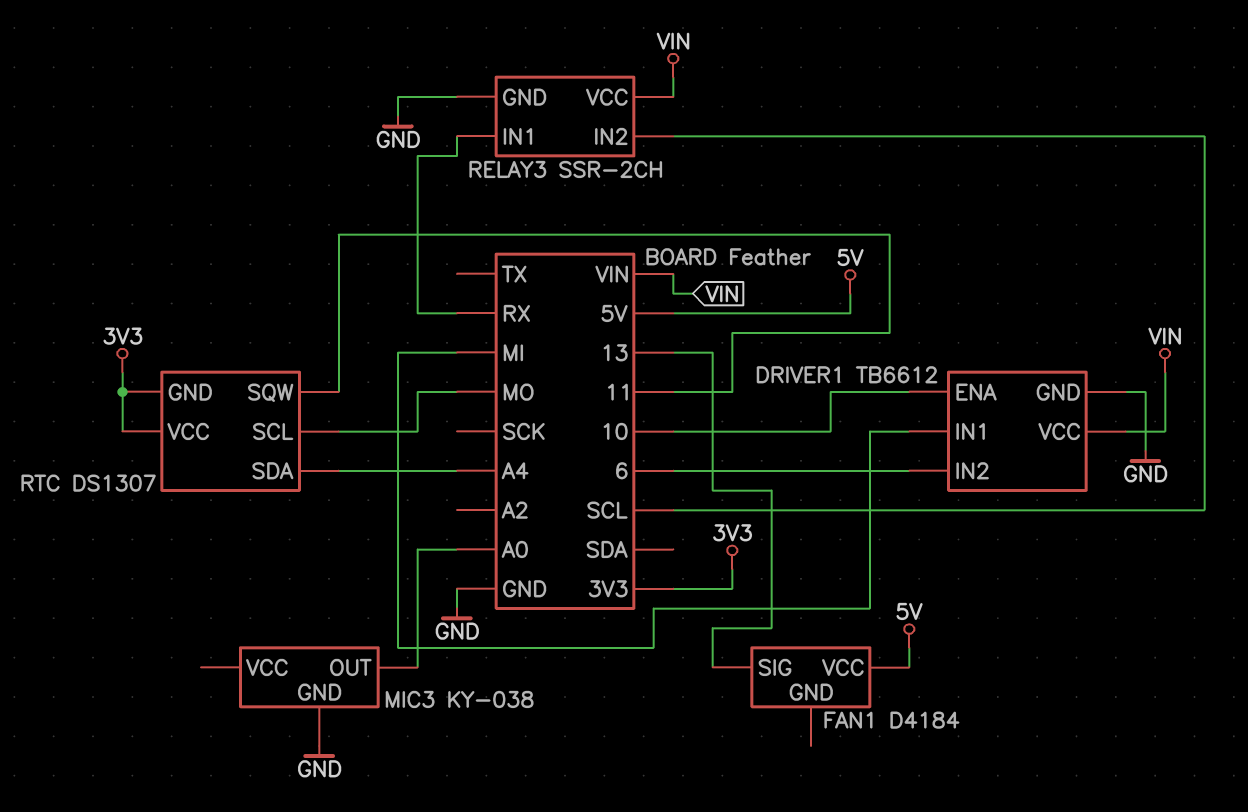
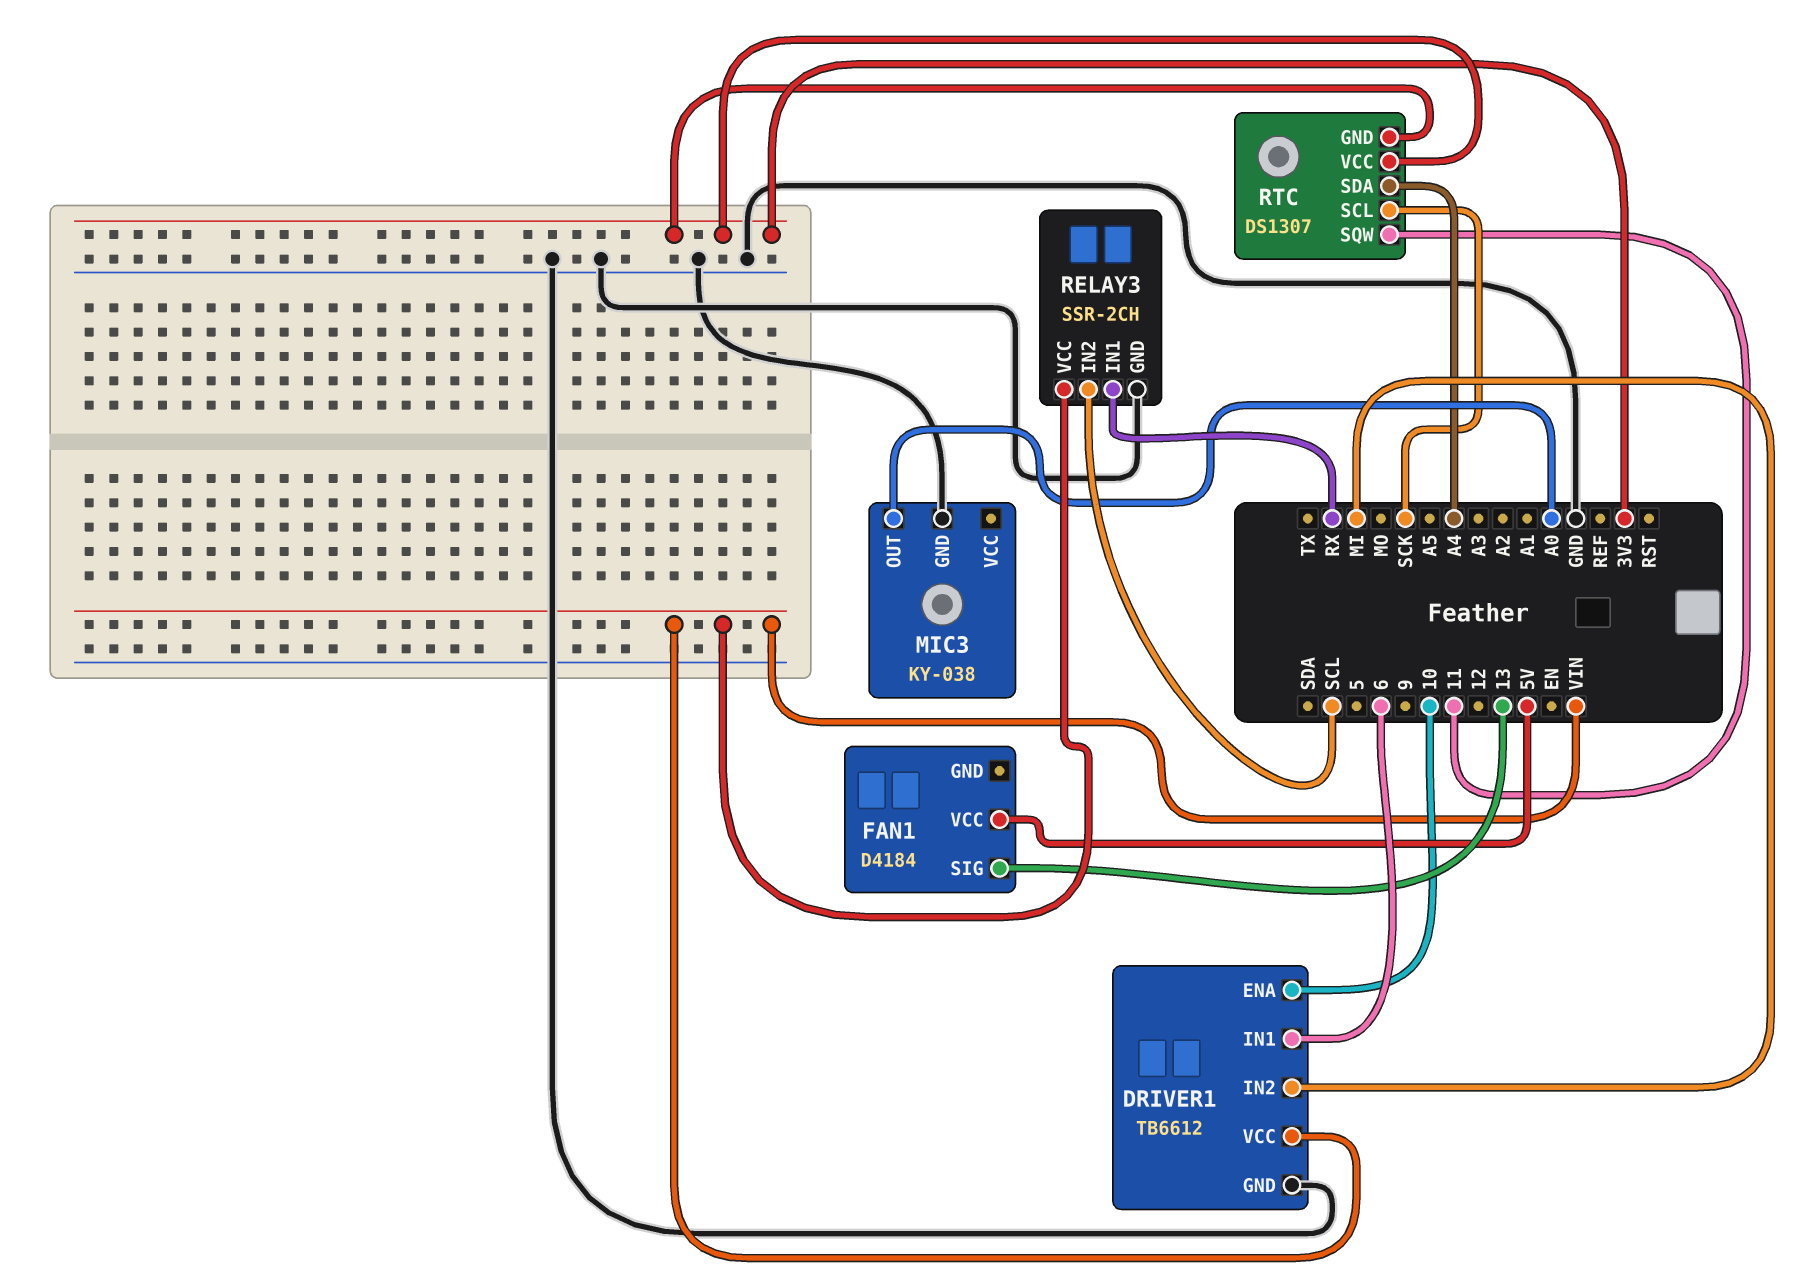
DRIVER1 pin IN1: MI -> 6
DRIVER1 pin IN2: 6 -> MI
RTC pin SCL: MO -> SCK

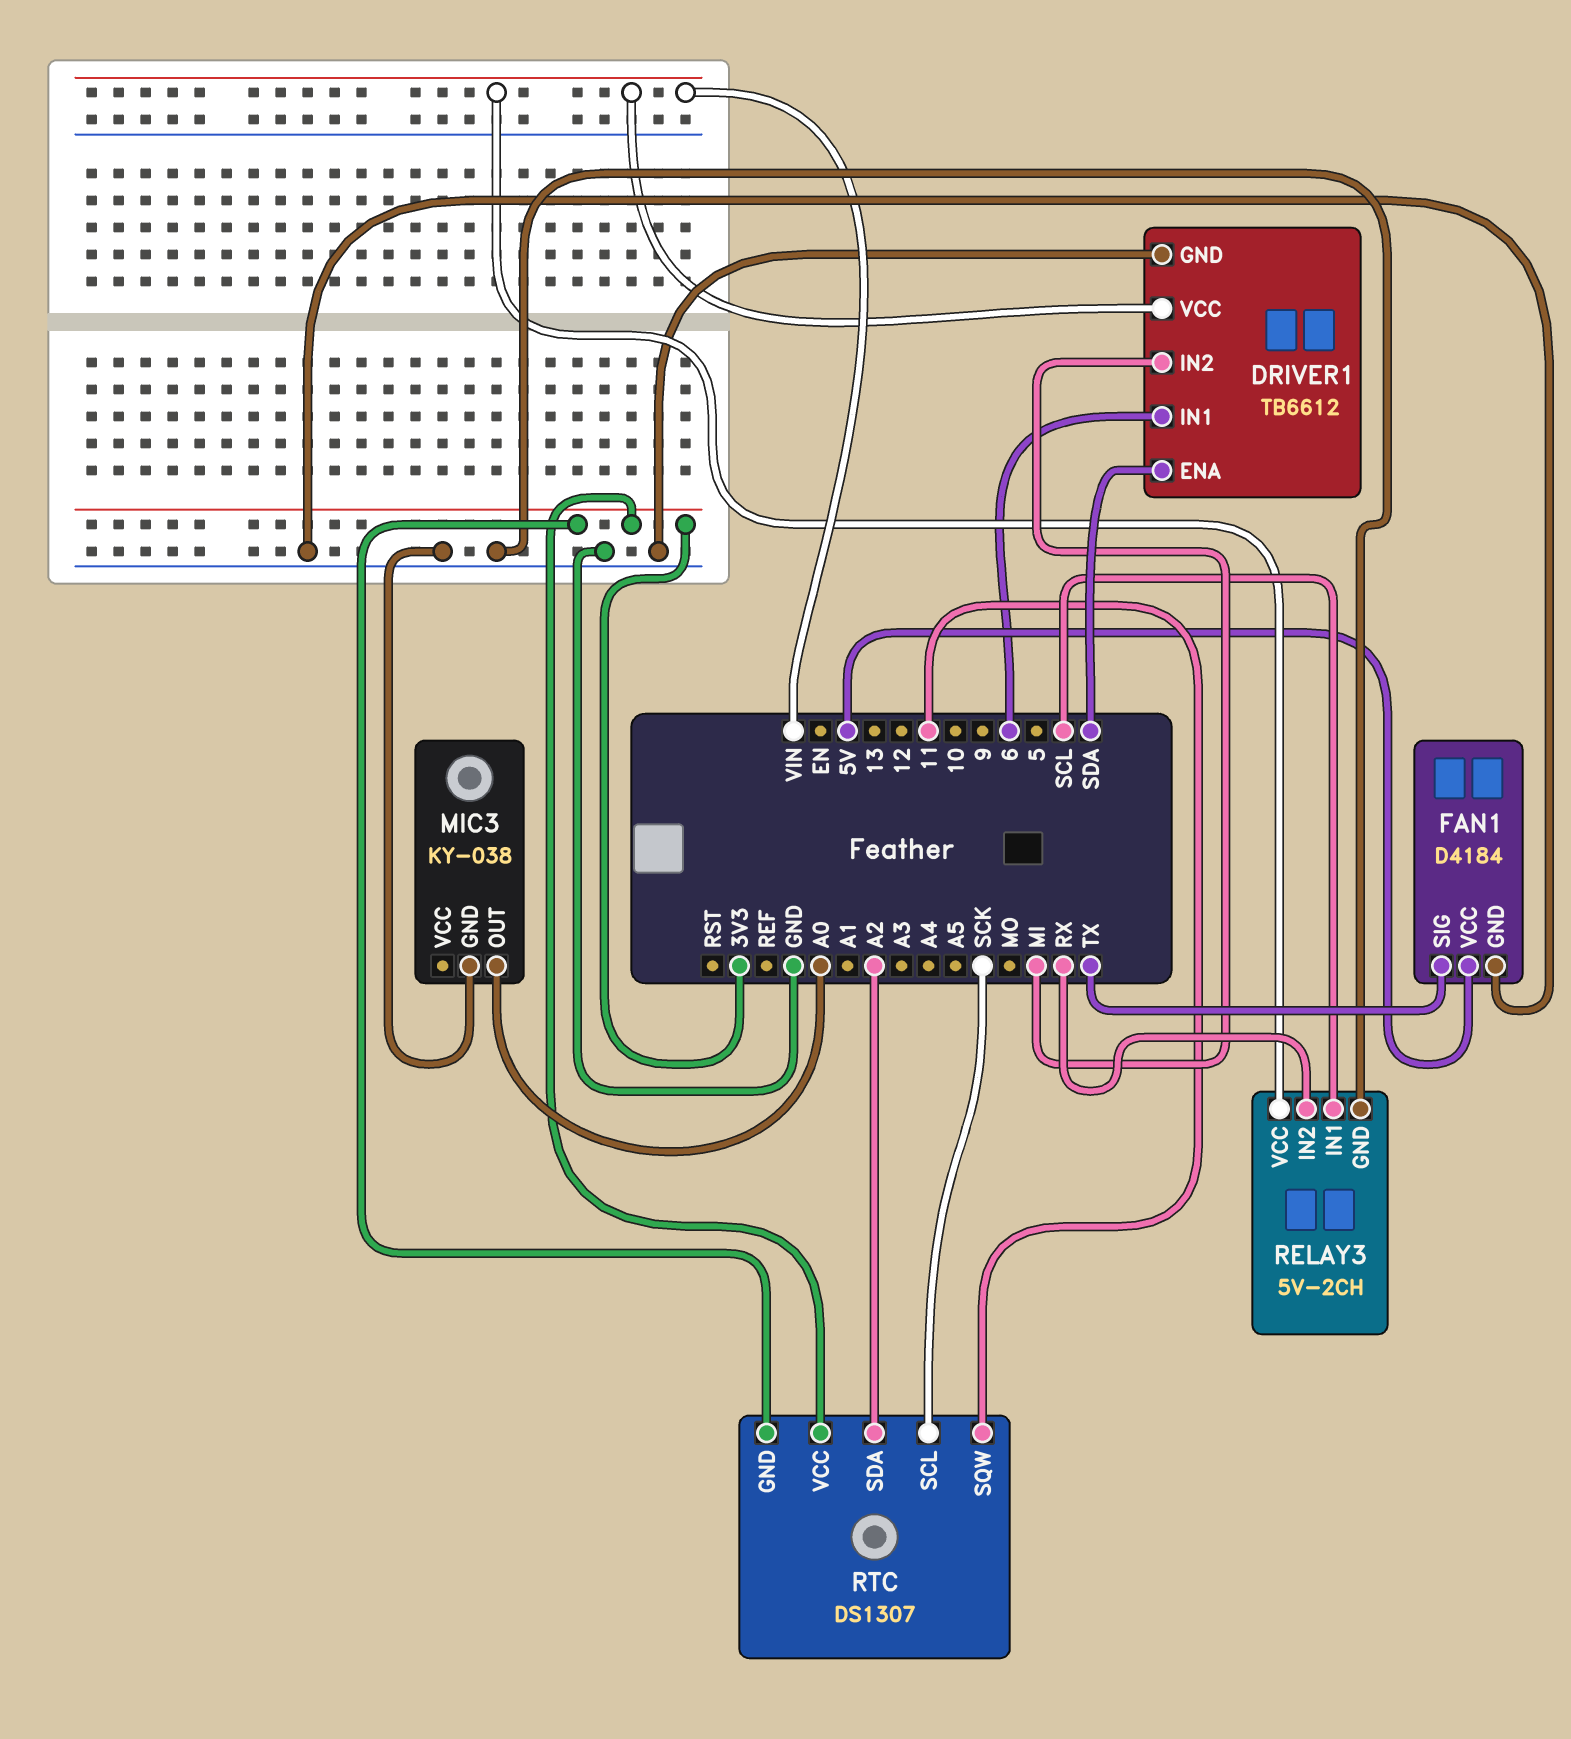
DRIVER1 pin ENA: 10 -> SDA
FAN1 pin GND: none -> GND
FAN1 pin SIG: 13 -> TX
RELAY3: SSR-2CH -> 5V-2CH
RELAY3 pin IN1: RX -> SCL
RELAY3 pin IN2: SCL -> RX
RTC pin SDA: A4 -> A2

